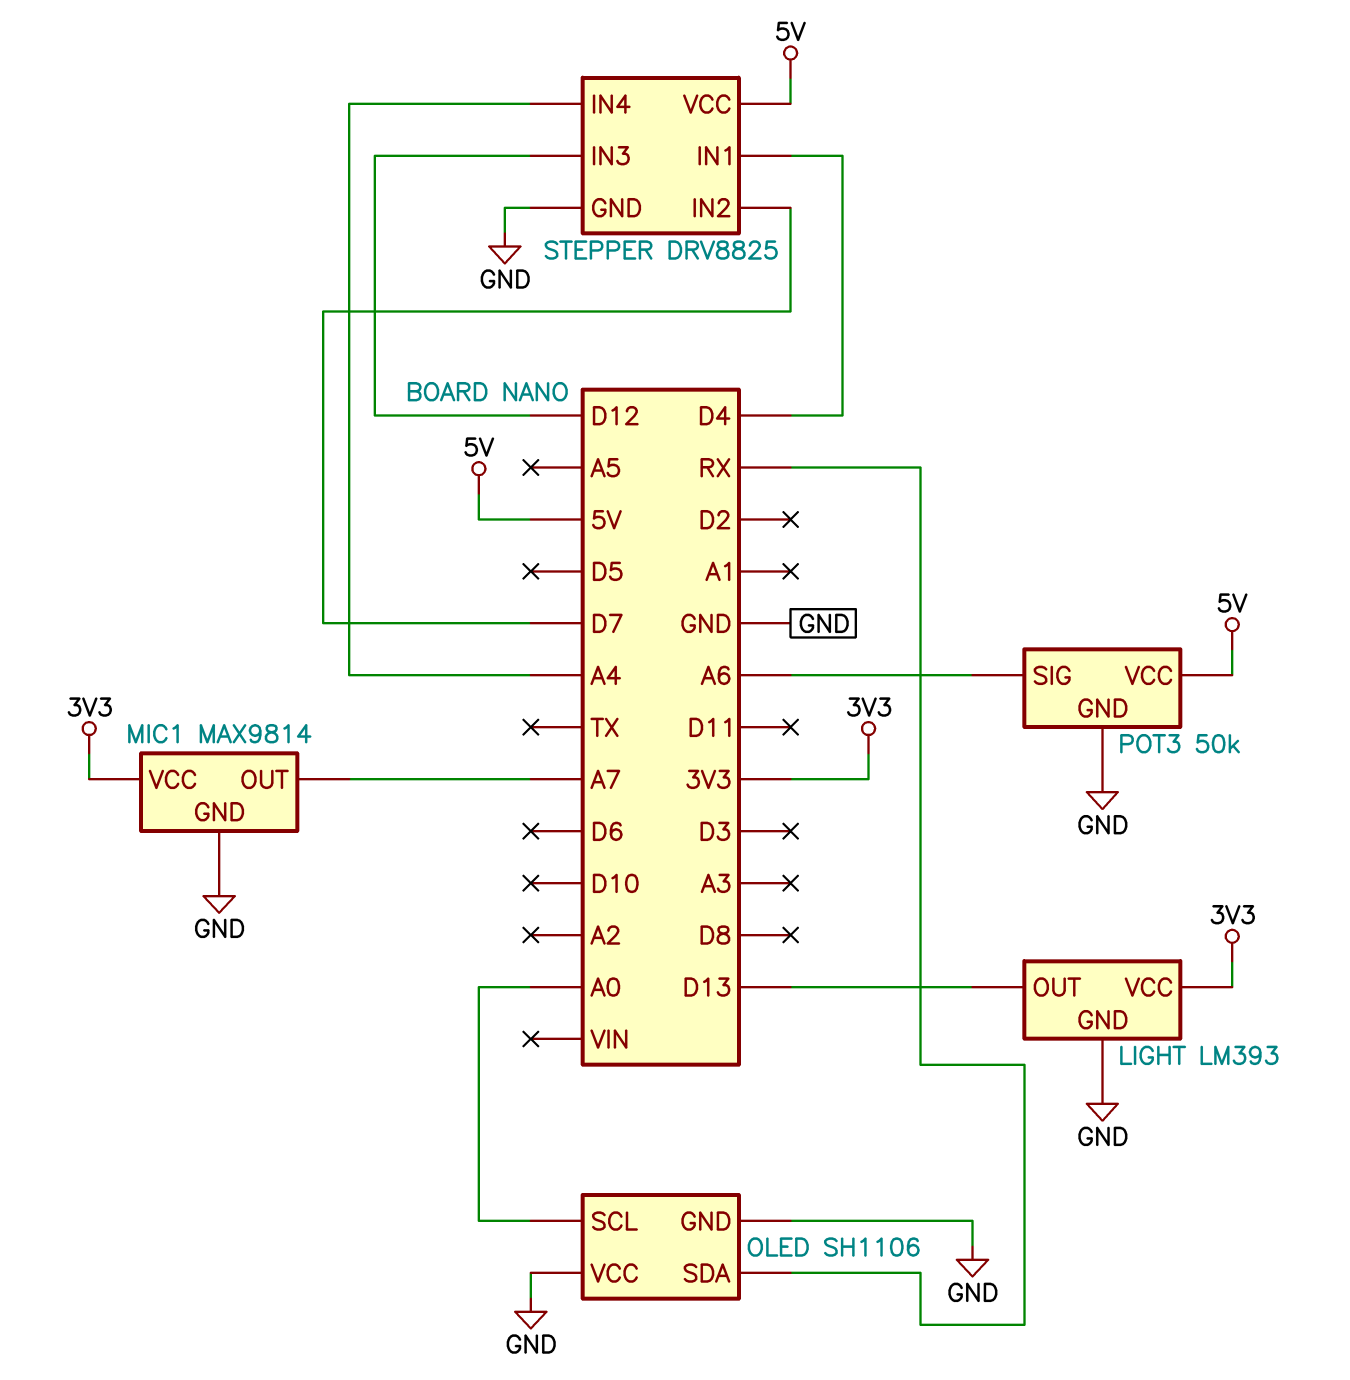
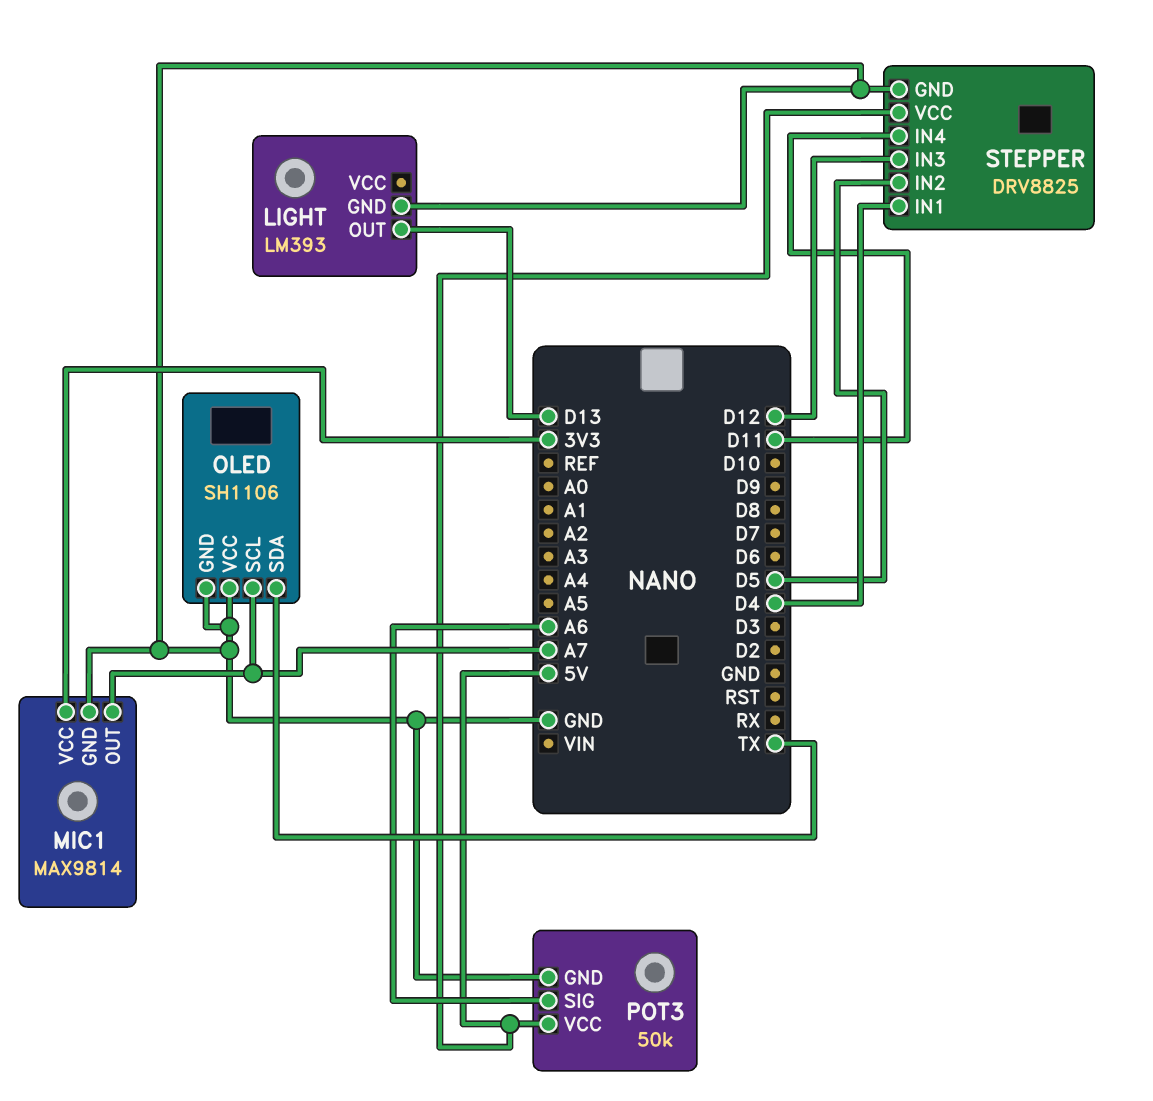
LIGHT pin VCC: 3V3 -> none
OLED pin SCL: A0 -> A7
OLED pin SDA: RX -> TX
STEPPER pin IN2: D7 -> D5
STEPPER pin IN4: A4 -> D11

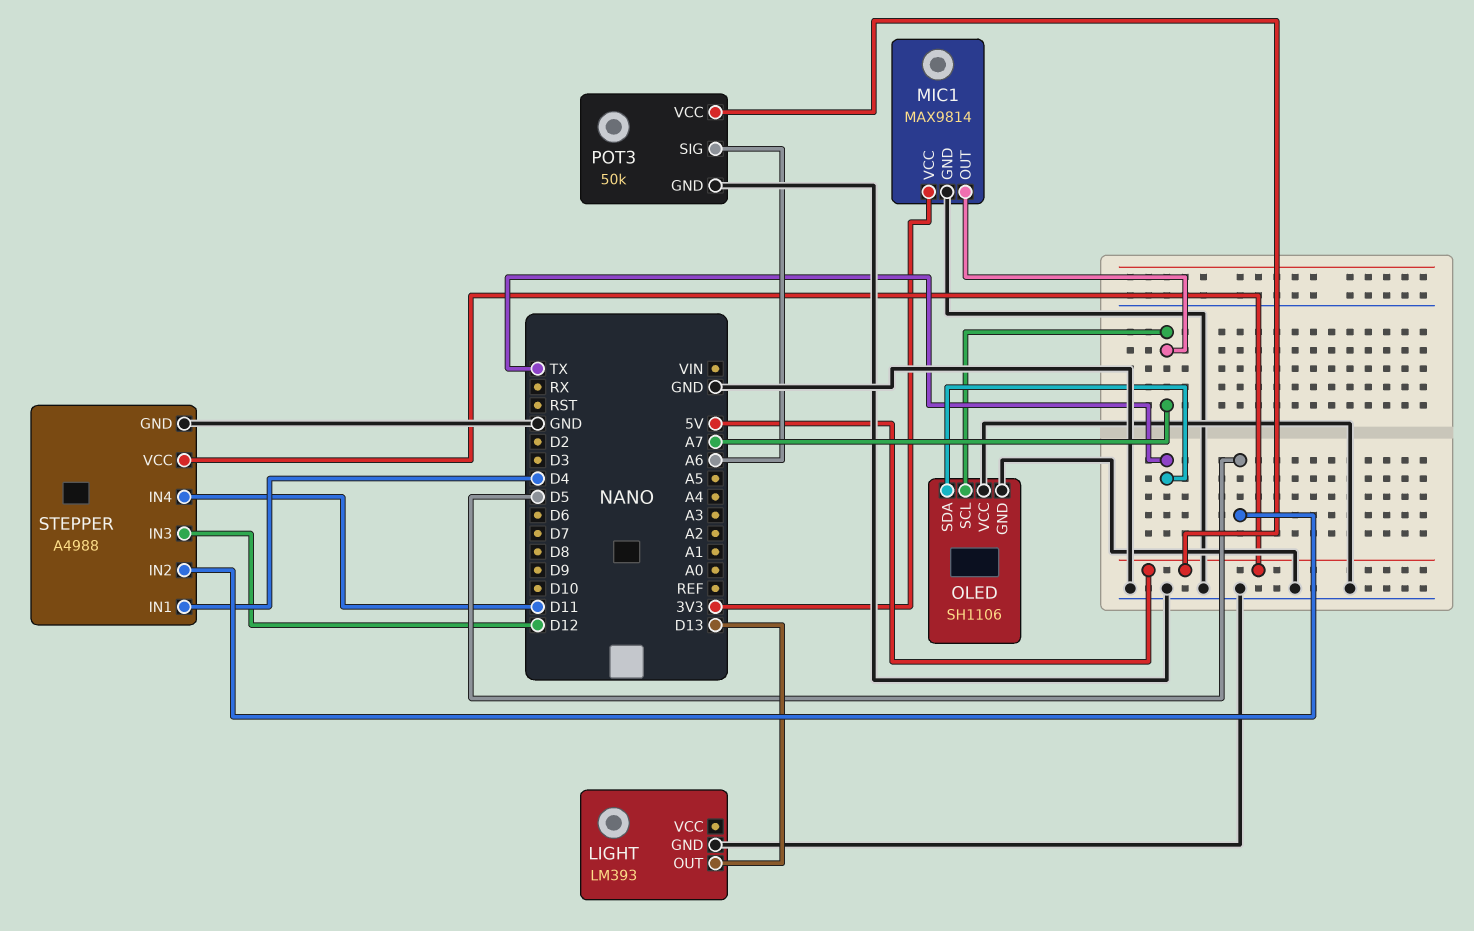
STEPPER: DRV8825 -> A4988

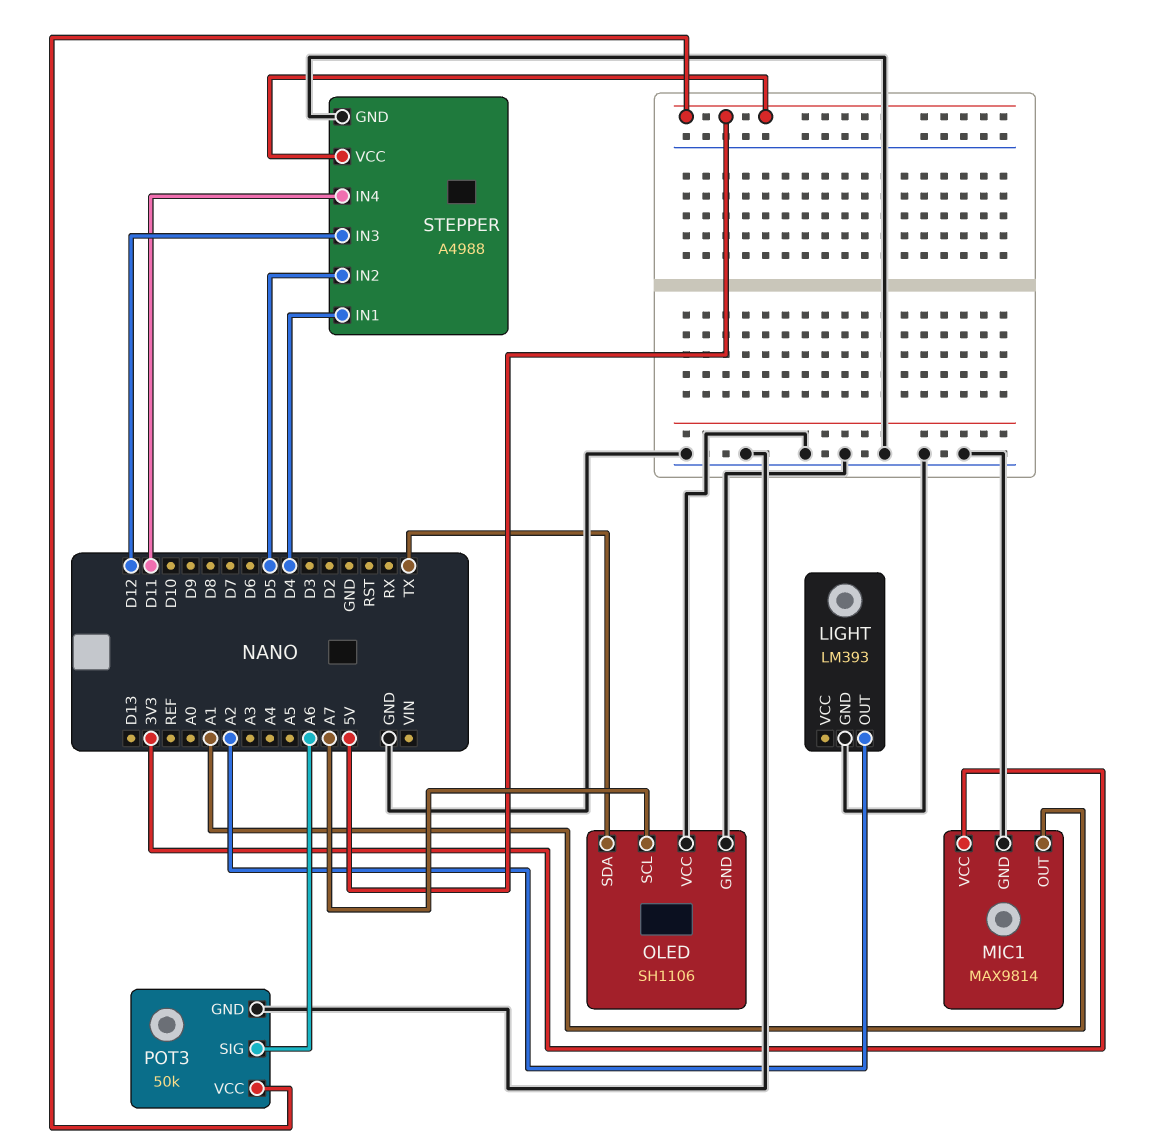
LIGHT pin OUT: D13 -> A2
MIC1 pin OUT: A7 -> A1

